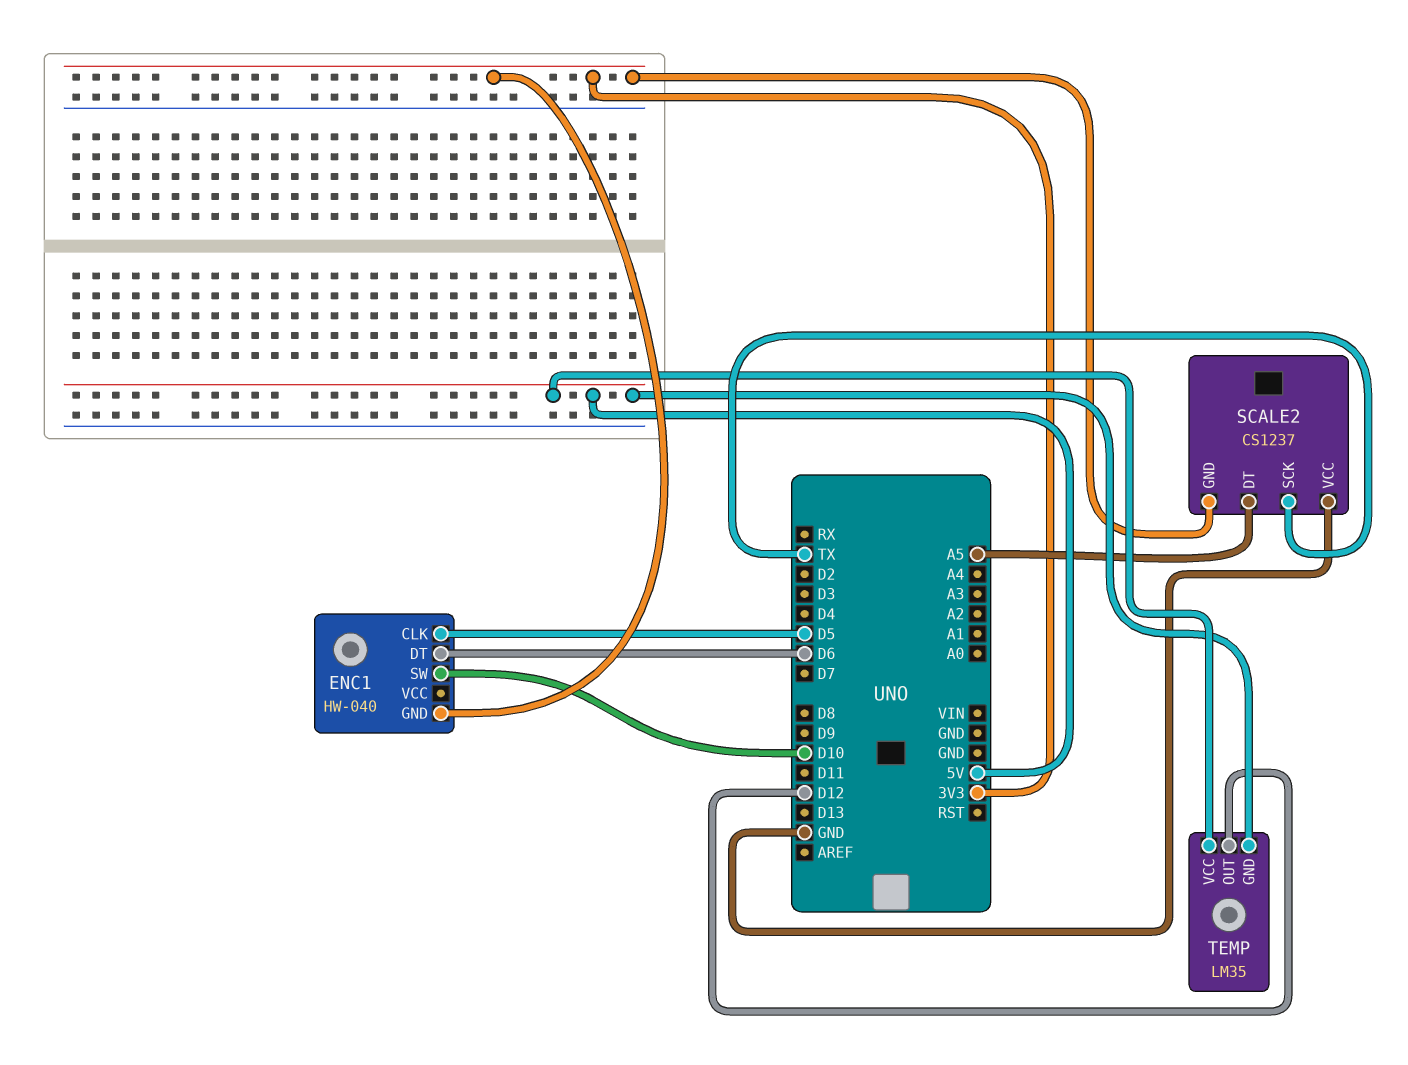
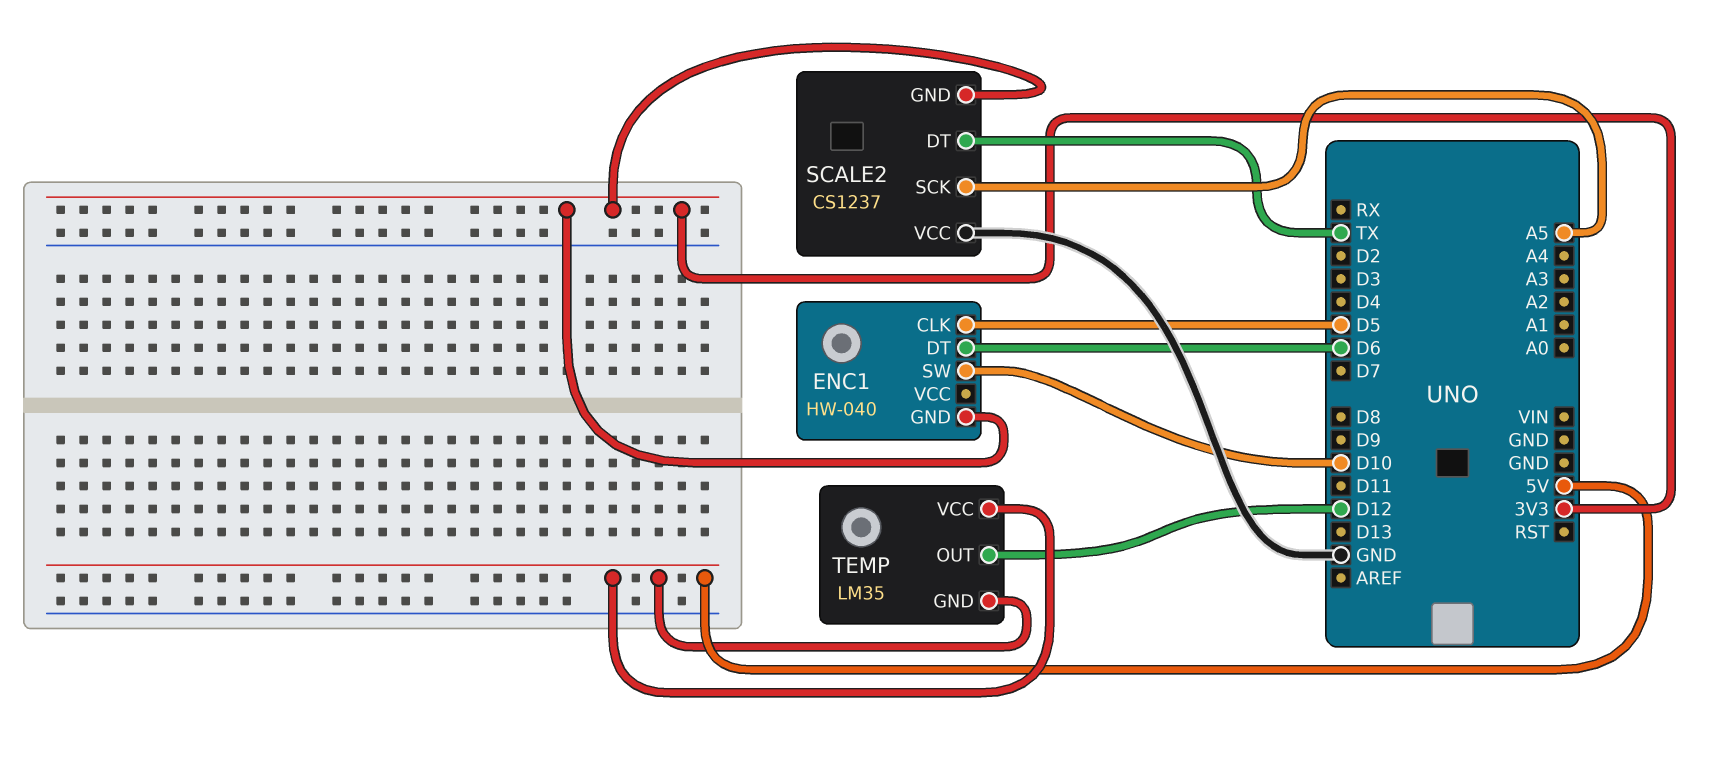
SCALE2 pin DT: A5 -> TX
SCALE2 pin SCK: TX -> A5

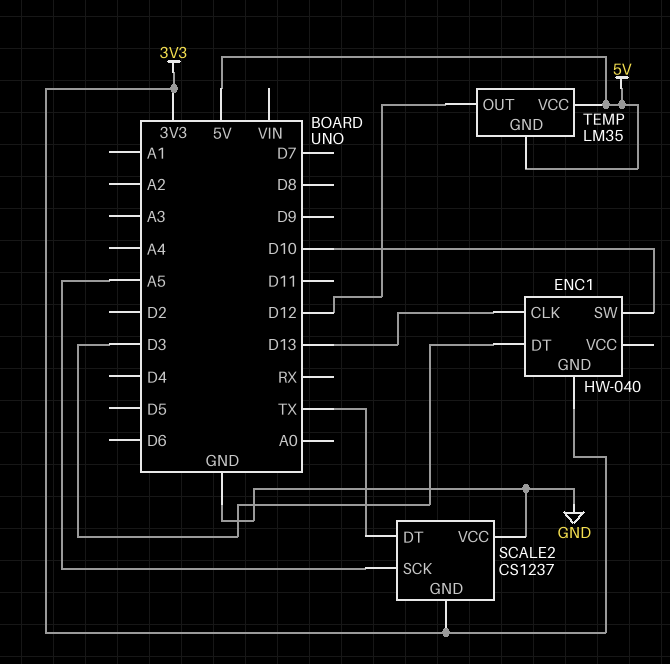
ENC1 pin CLK: D5 -> D13
ENC1 pin DT: D6 -> D3

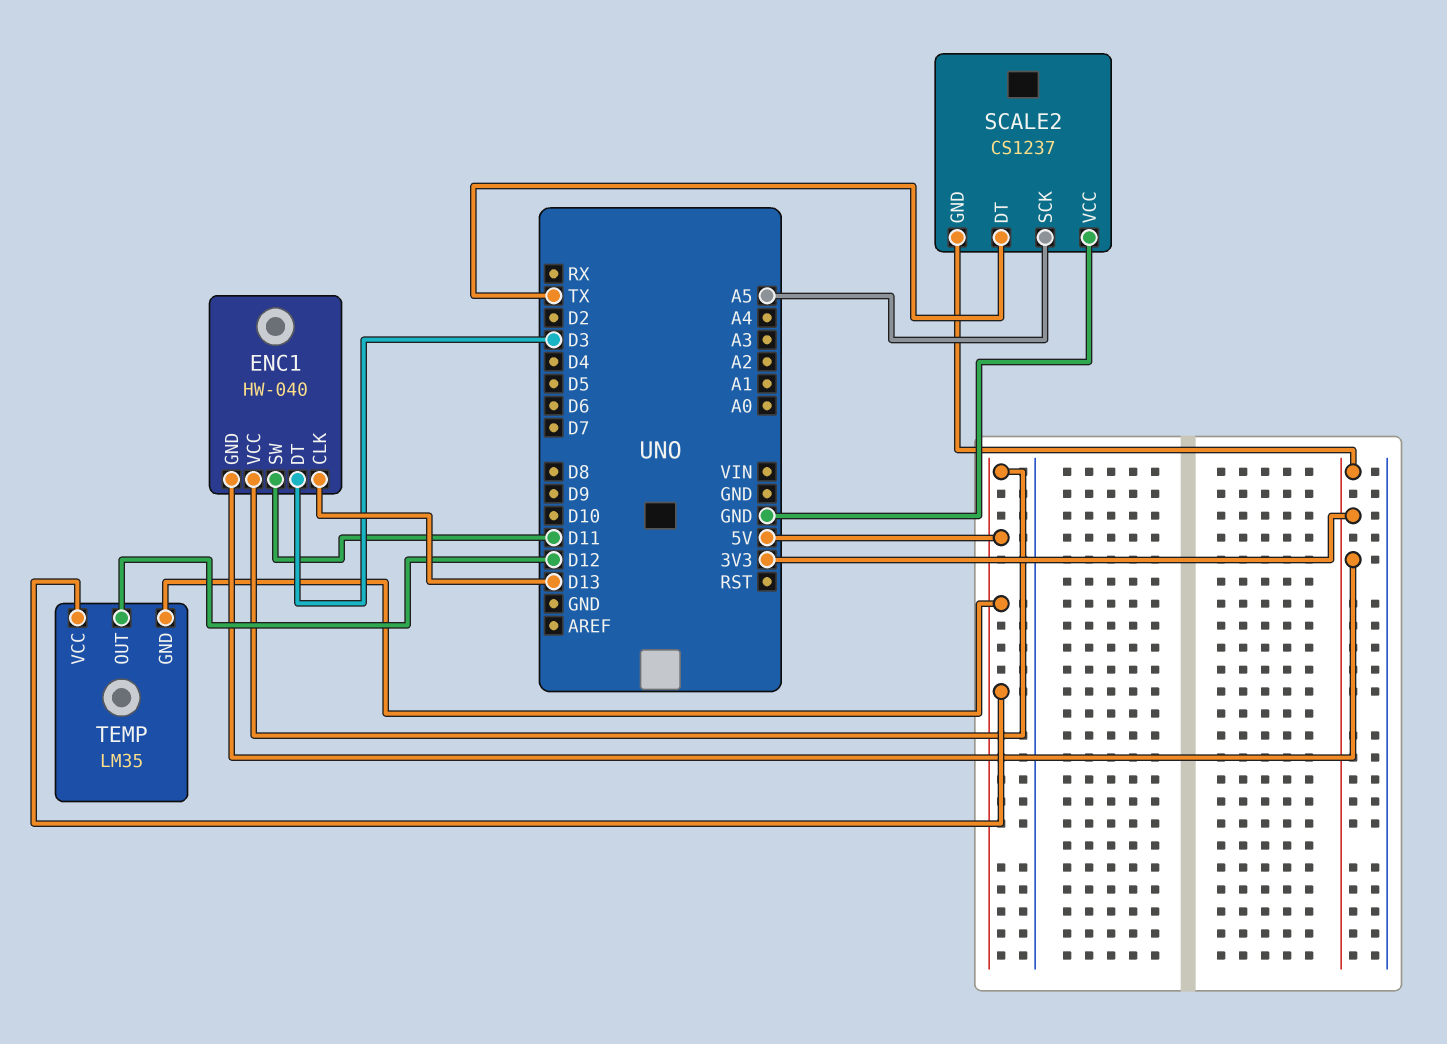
ENC1 pin SW: D10 -> D11
ENC1 pin VCC: none -> 5V

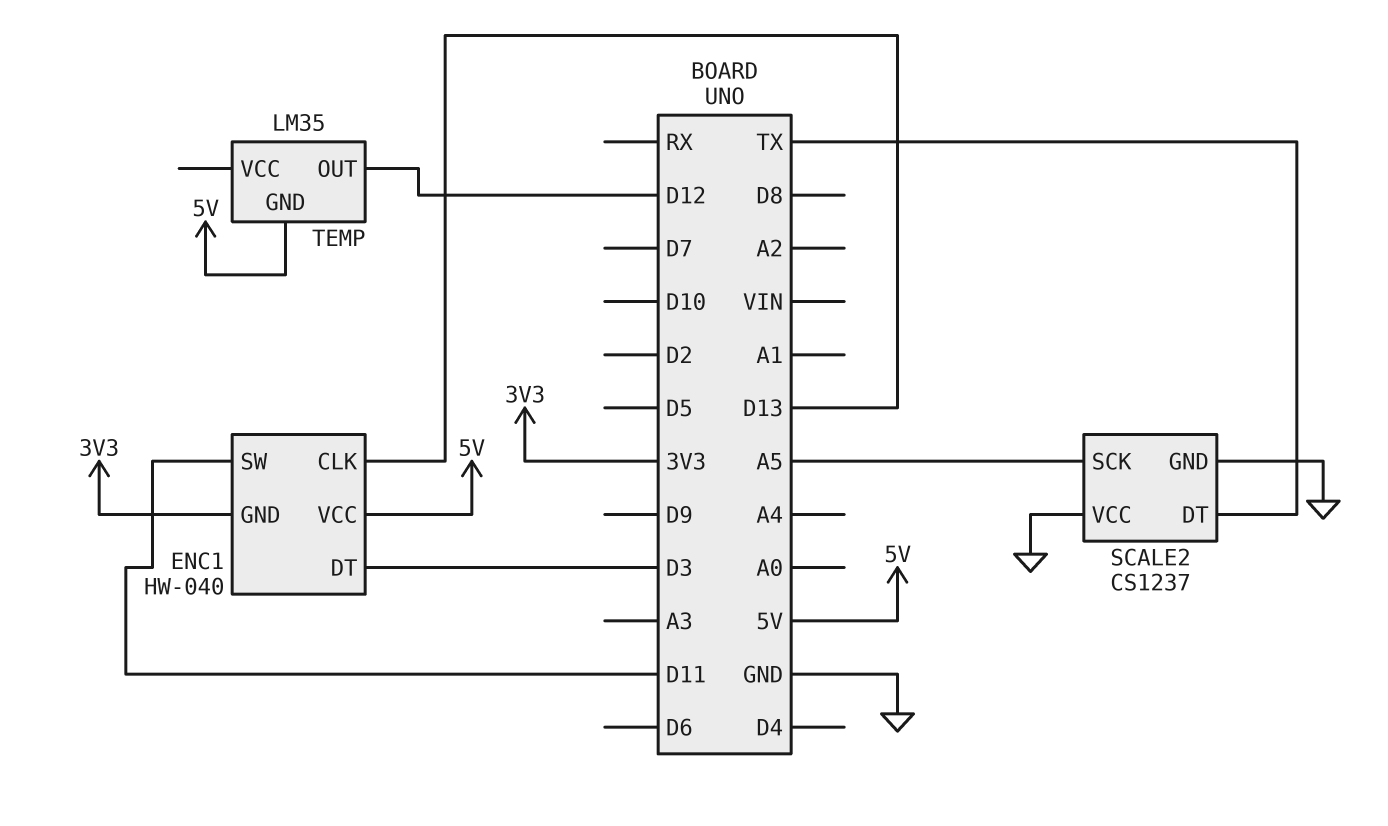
SCALE2 pin GND: 3V3 -> GND
TEMP pin VCC: 5V -> none

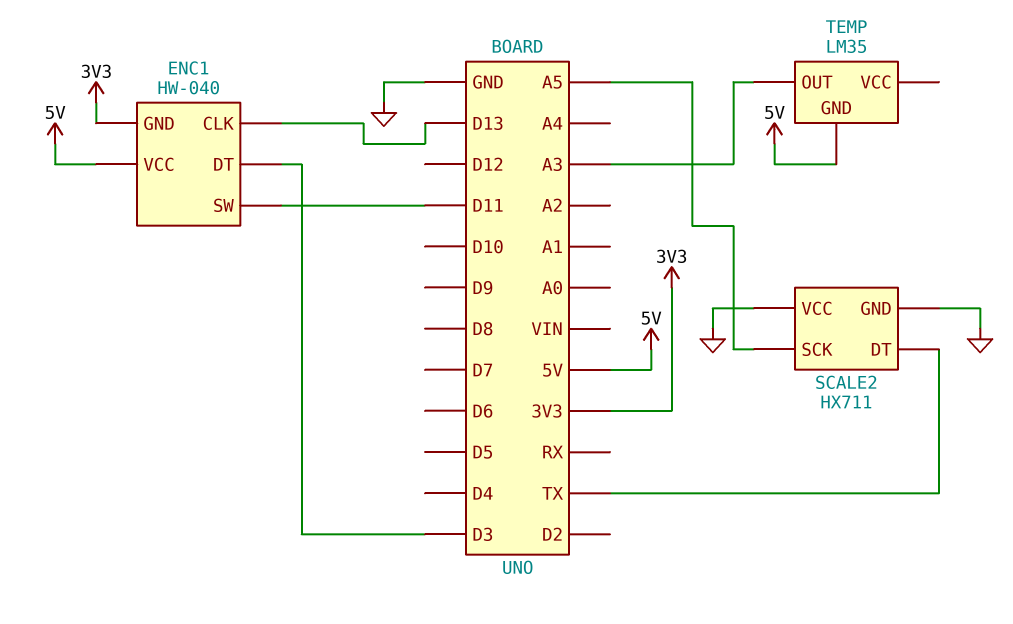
SCALE2: CS1237 -> HX711
TEMP pin OUT: D12 -> A3

